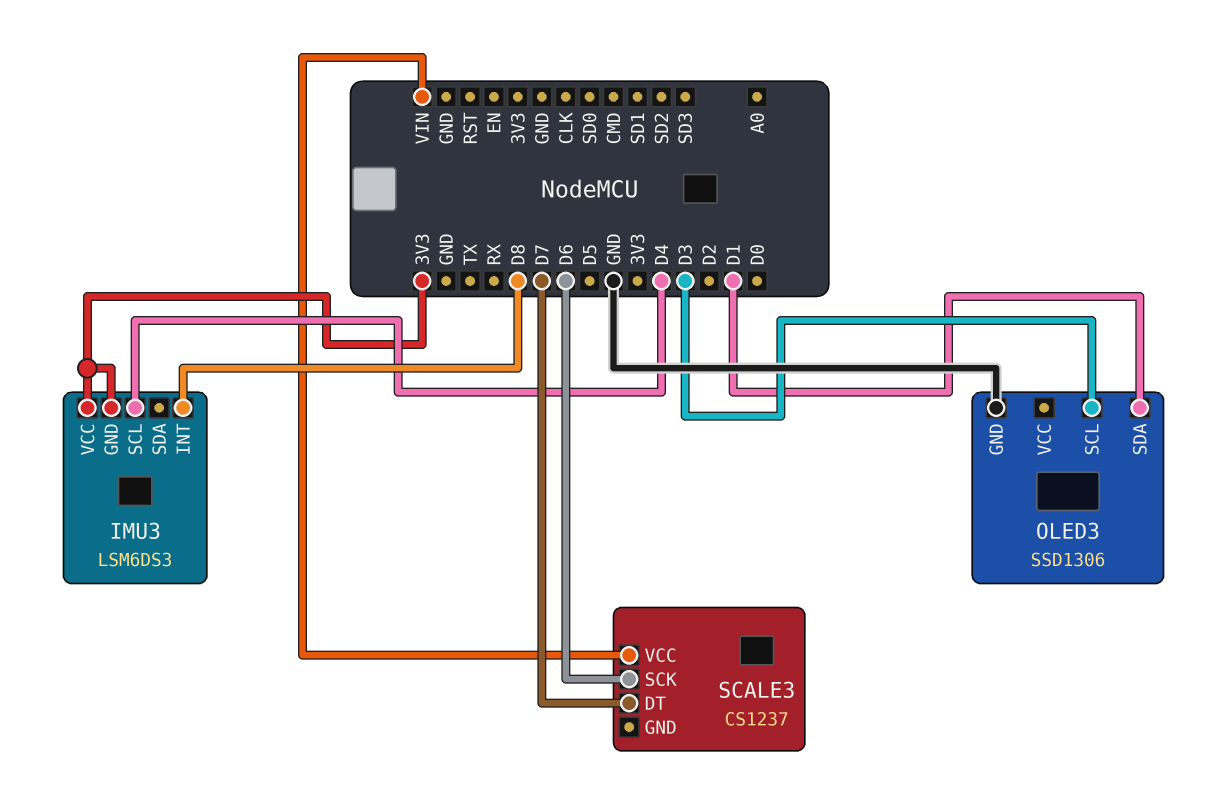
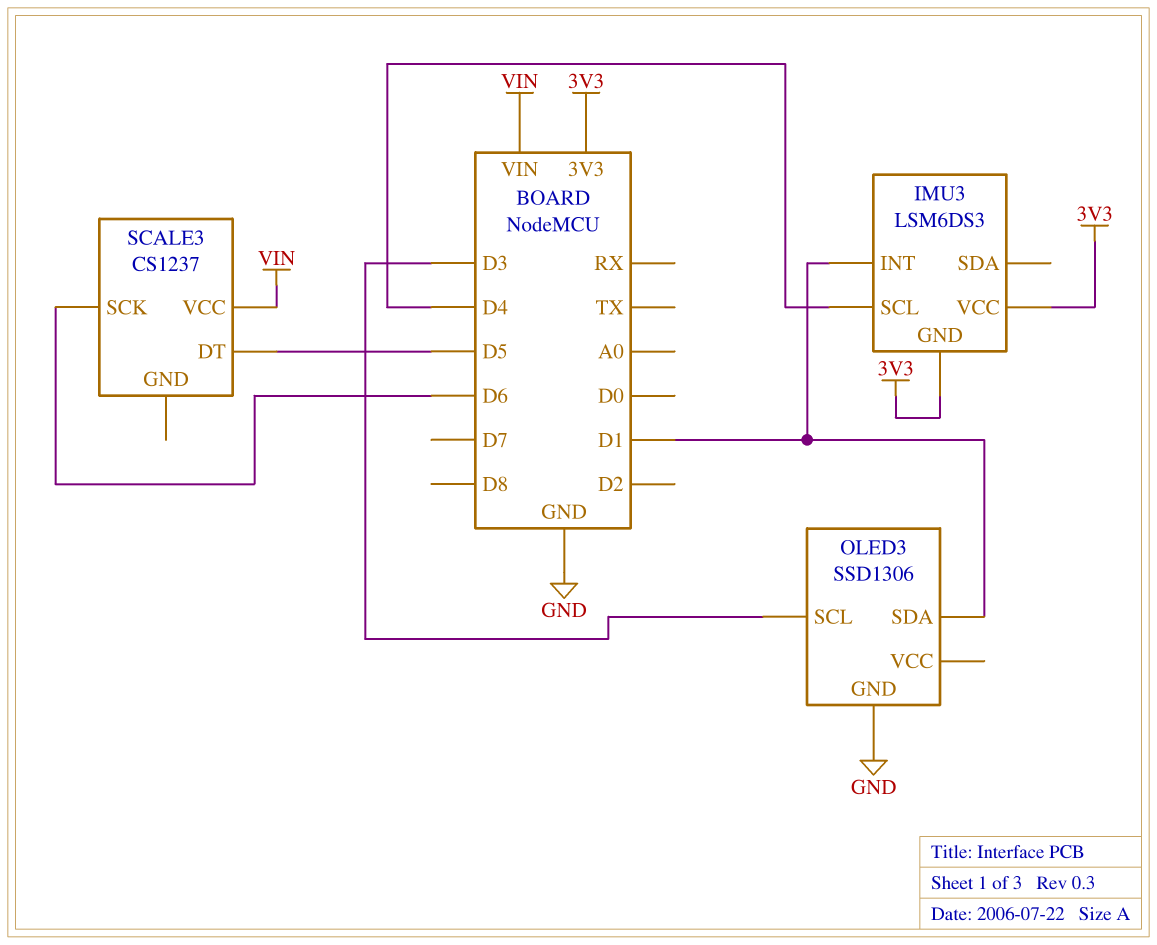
IMU3 pin INT: D8 -> D1
SCALE3 pin DT: D7 -> D5

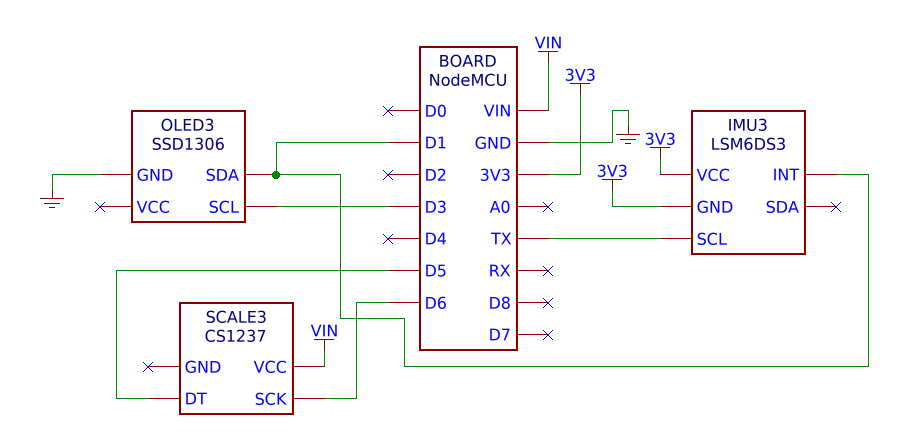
IMU3 pin SCL: D4 -> TX

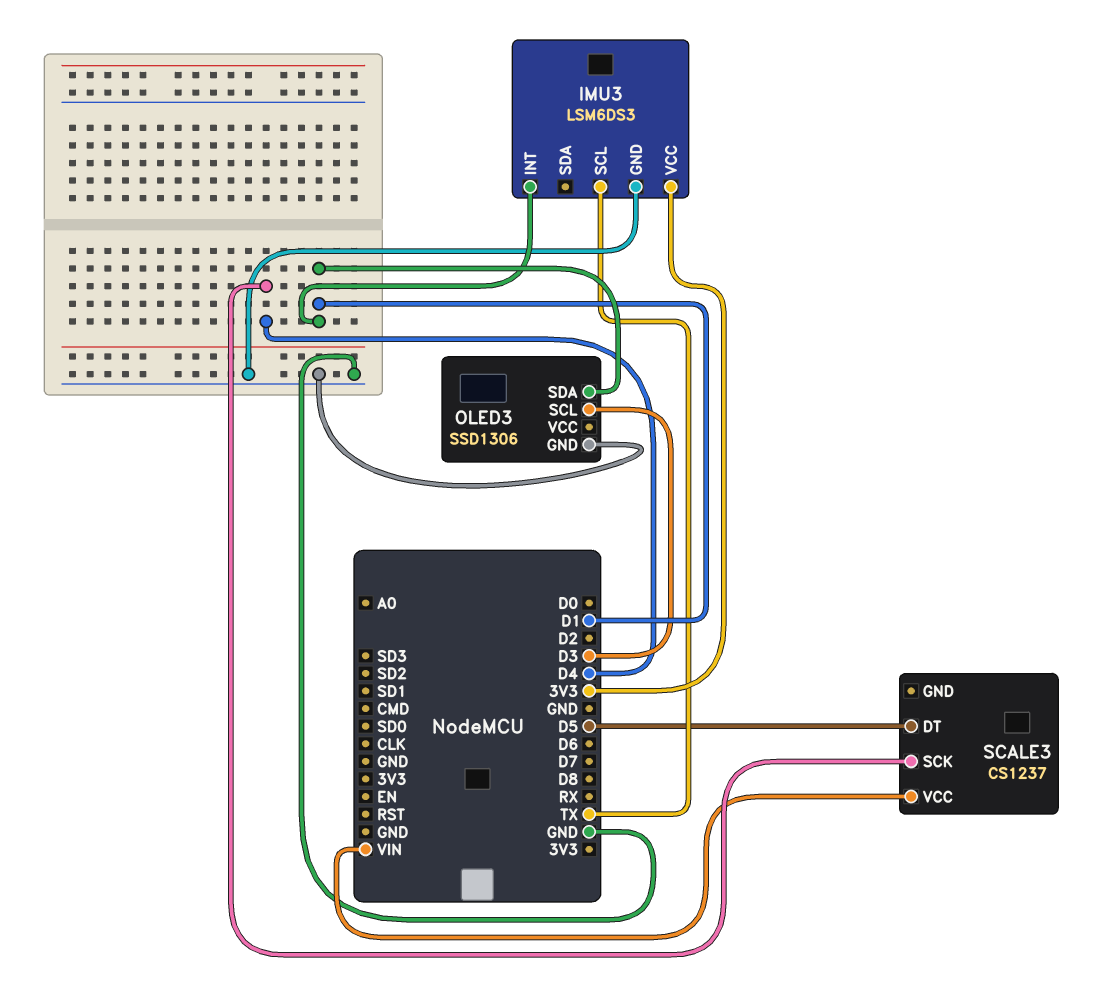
IMU3 pin GND: 3V3 -> GND
SCALE3 pin SCK: D6 -> D4

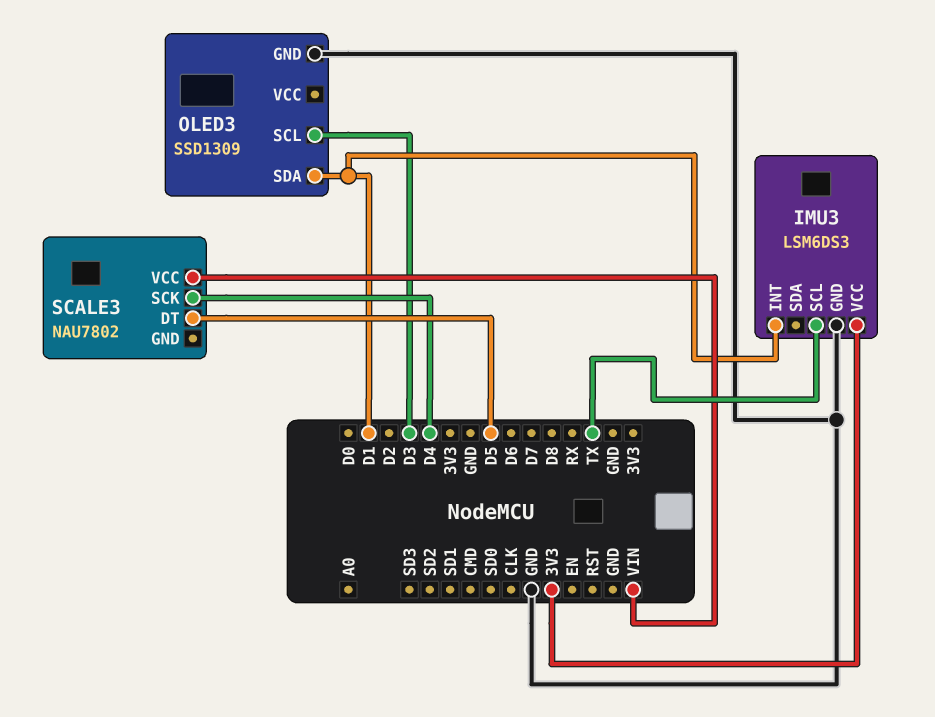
OLED3: SSD1306 -> SSD1309
SCALE3: CS1237 -> NAU7802

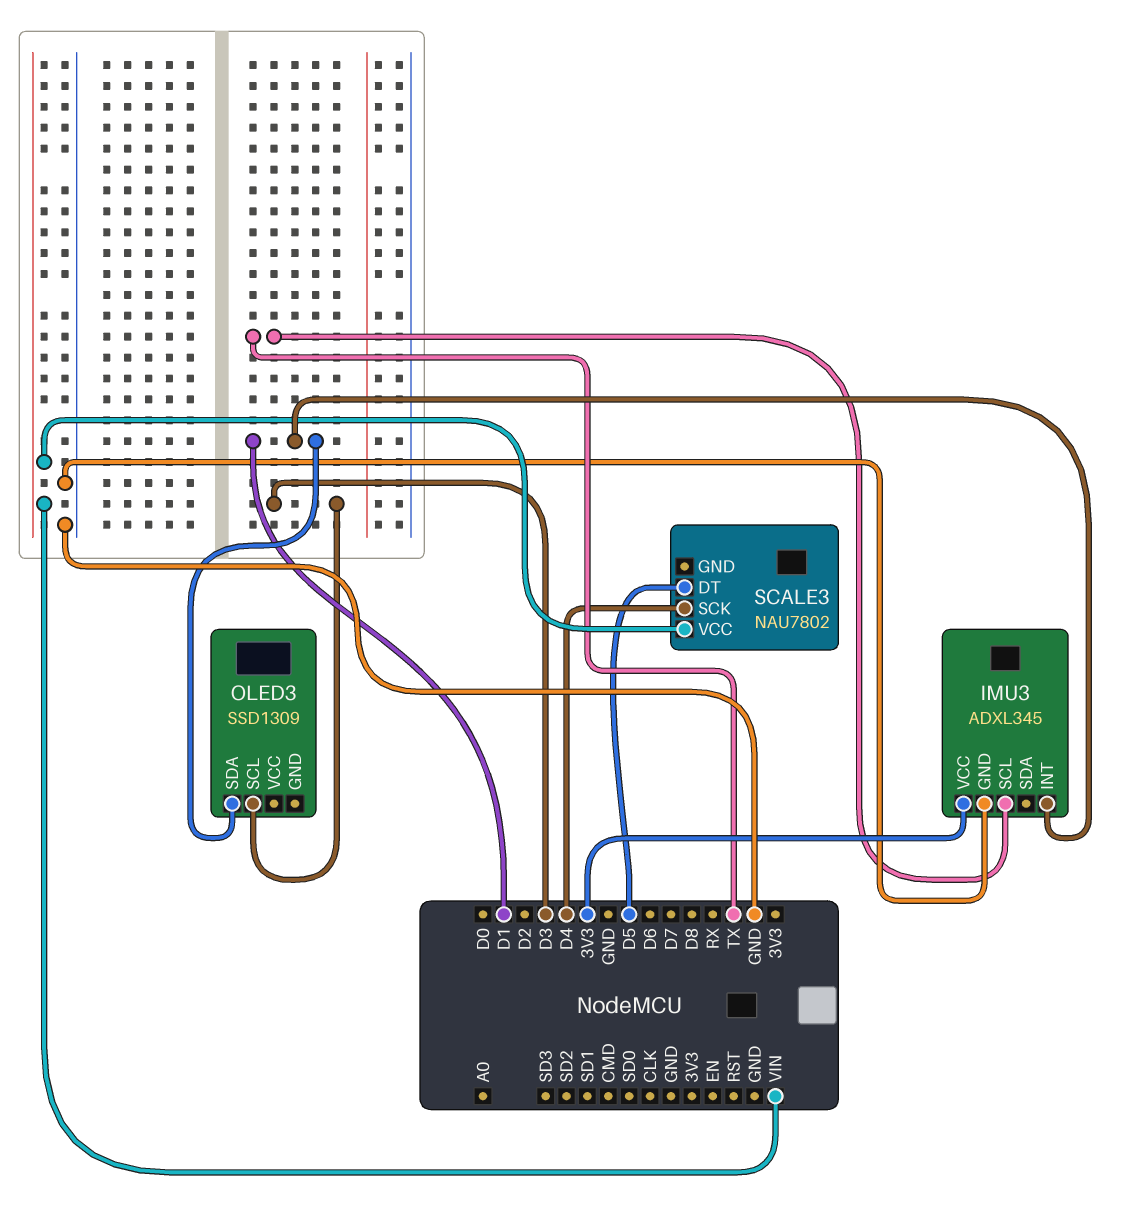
IMU3: LSM6DS3 -> ADXL345
OLED3 pin GND: GND -> none

